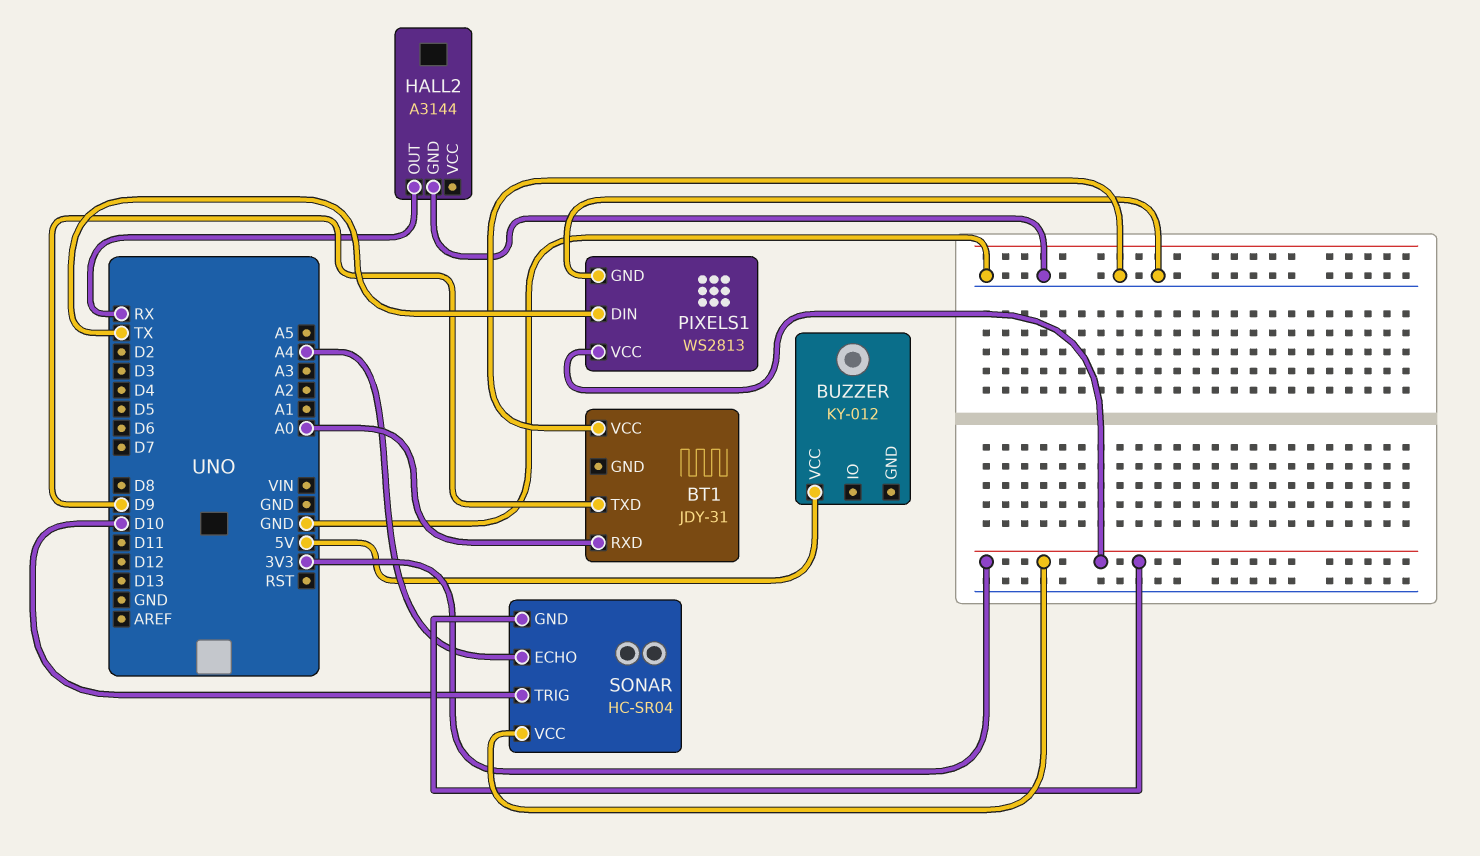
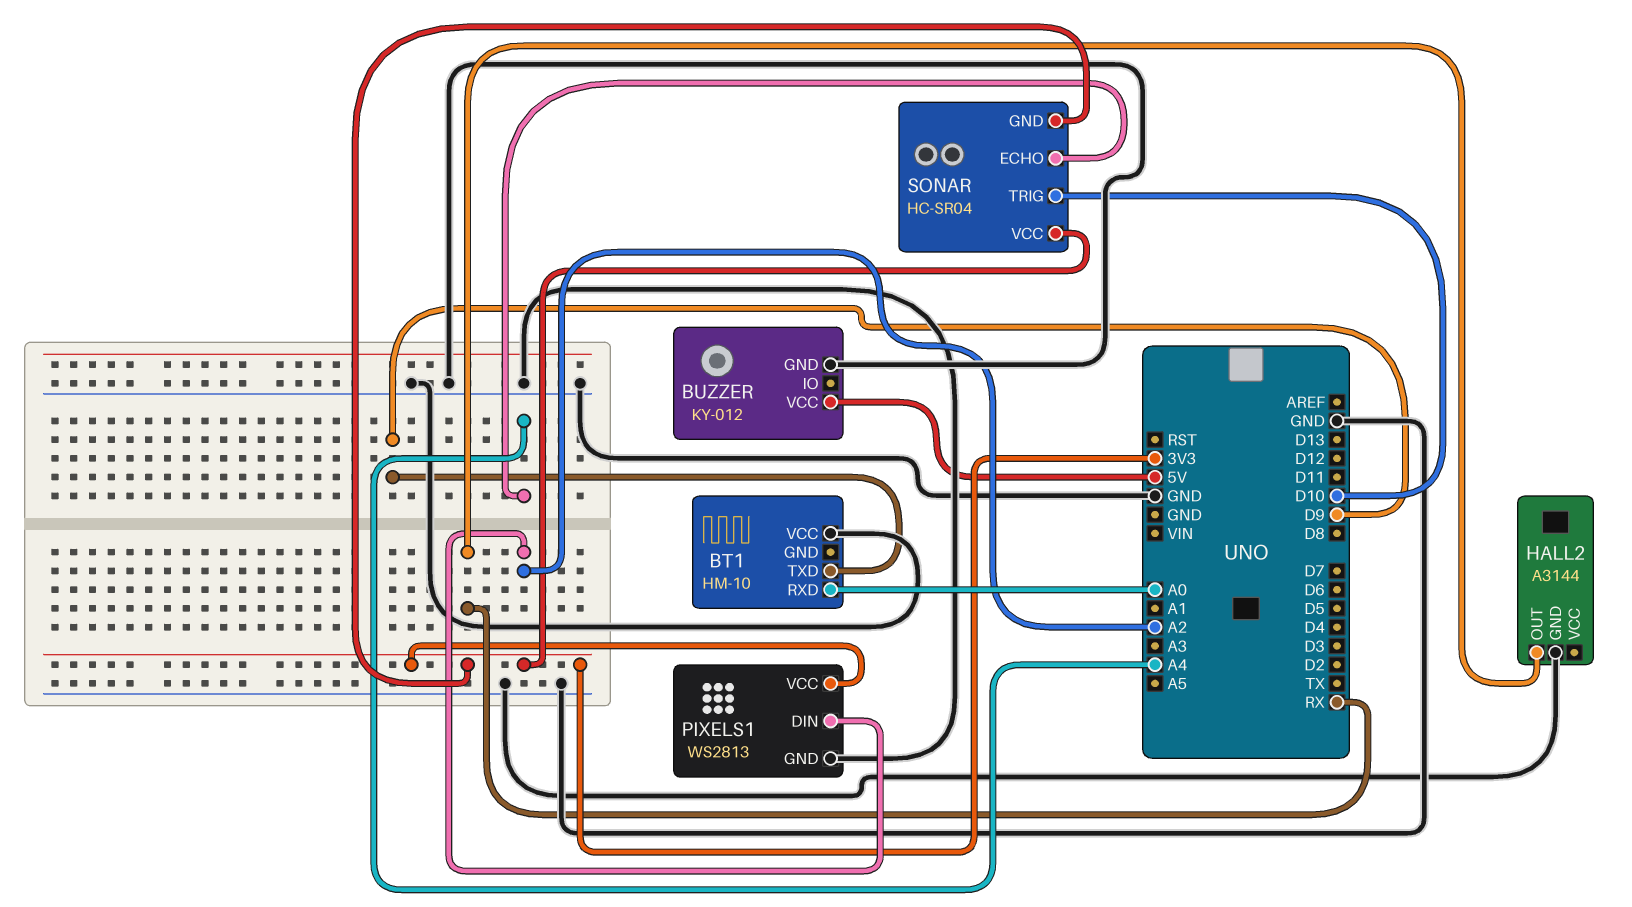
BT1: JDY-31 -> HM-10
BUZZER pin GND: none -> GND
PIXELS1 pin DIN: TX -> A2

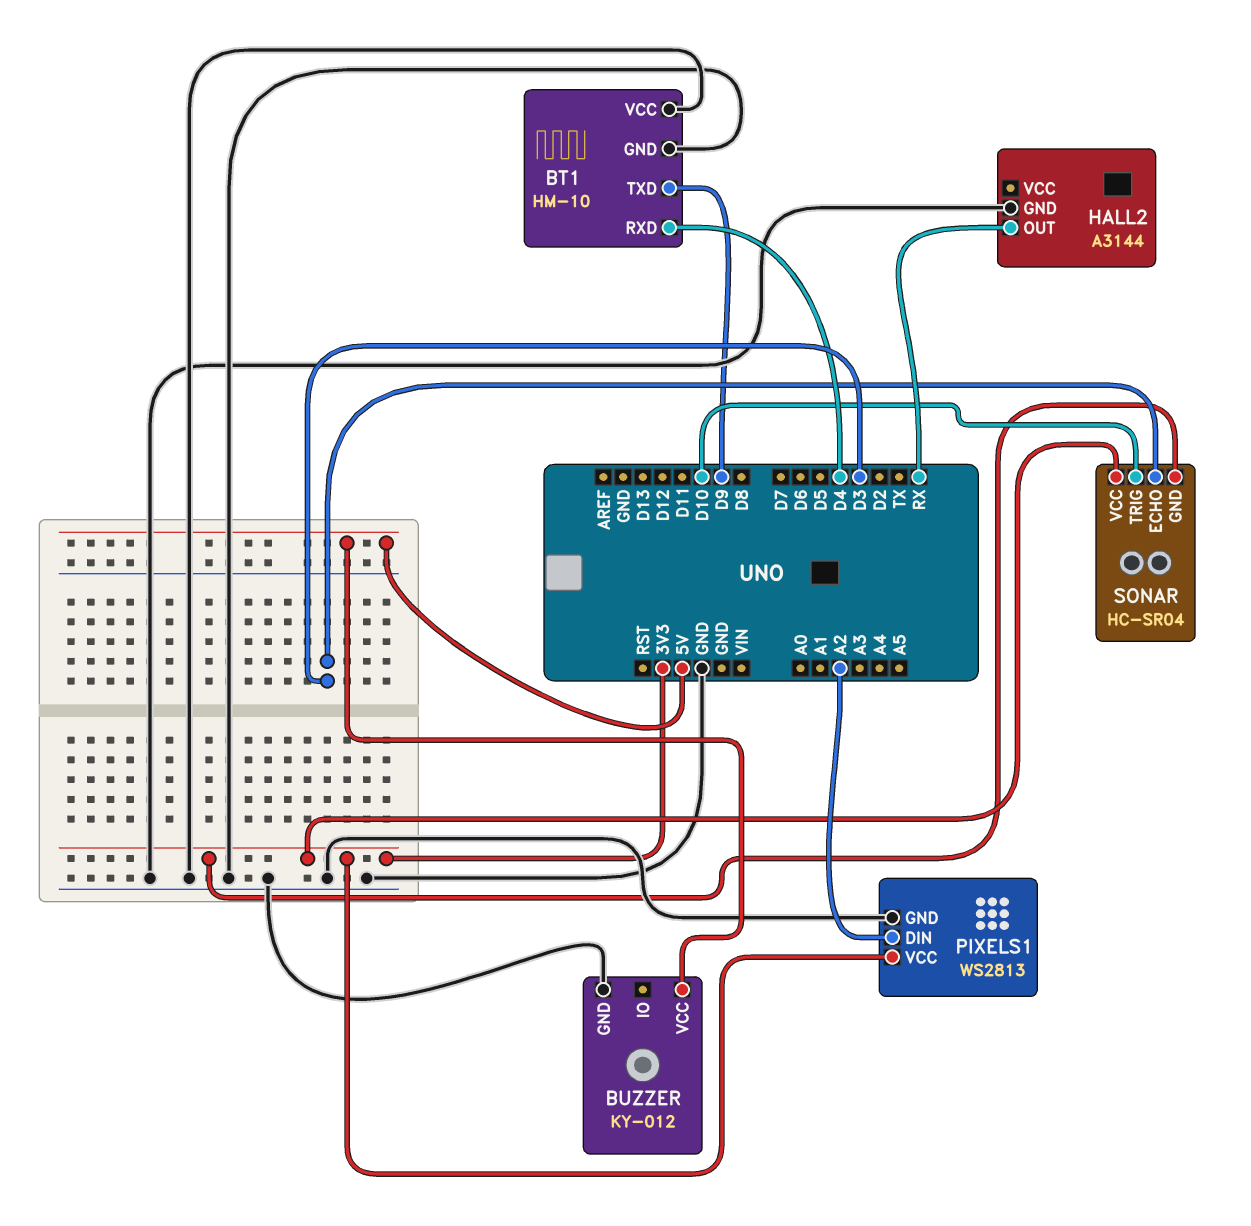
BT1 pin GND: none -> GND
BT1 pin RXD: A0 -> D4
SONAR pin ECHO: A4 -> D3

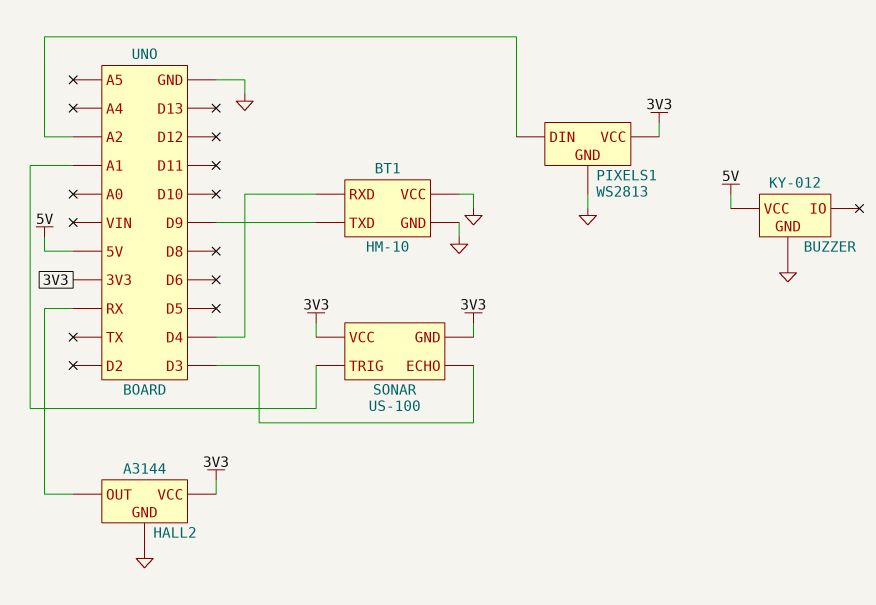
HALL2 pin VCC: none -> 3V3
SONAR: HC-SR04 -> US-100
SONAR pin TRIG: D10 -> A1

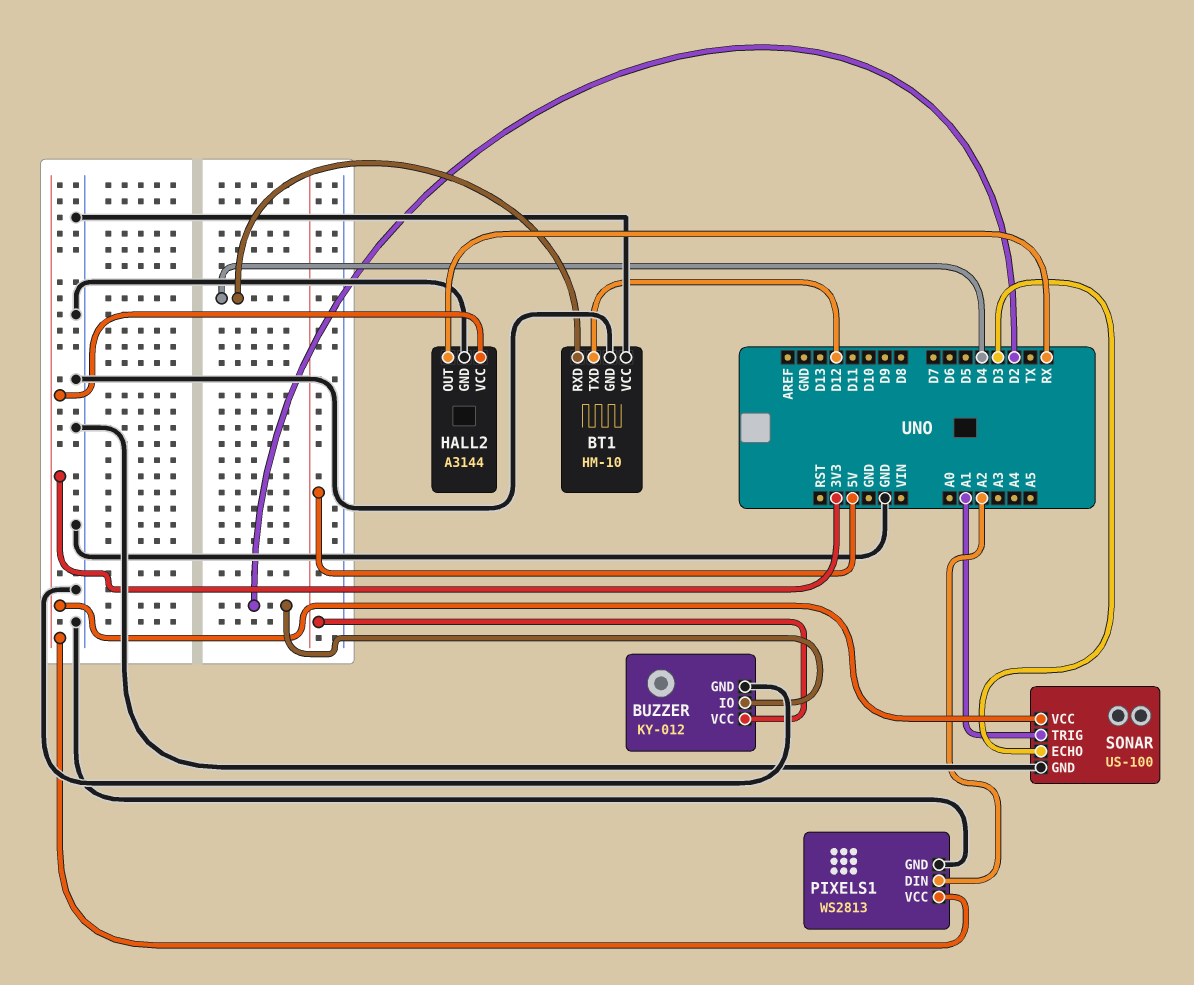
BT1 pin TXD: D9 -> D12
BUZZER pin IO: none -> D2
SONAR pin GND: 3V3 -> GND

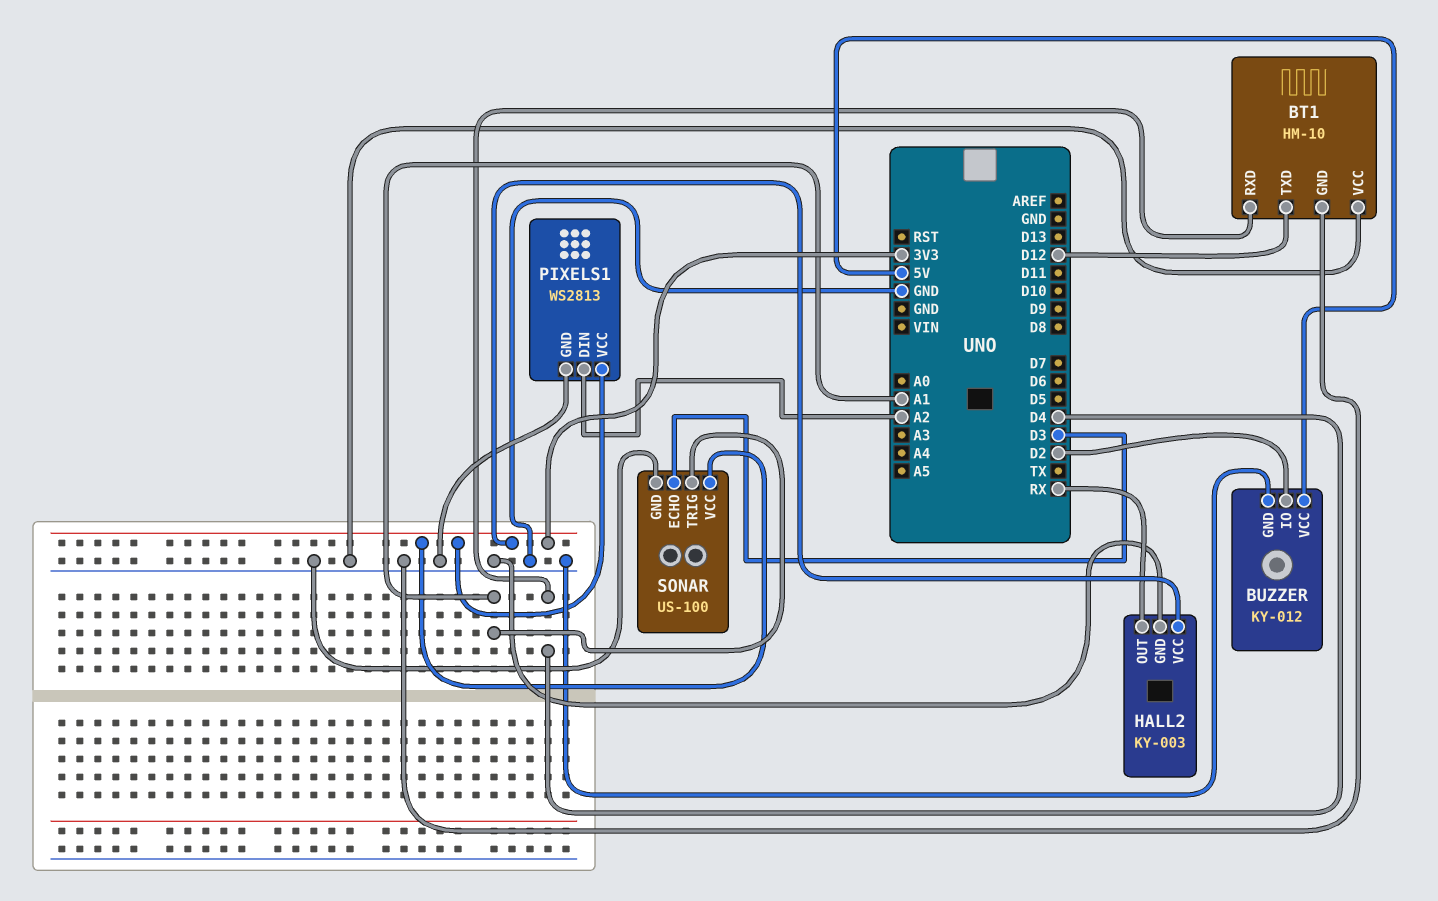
HALL2: A3144 -> KY-003

